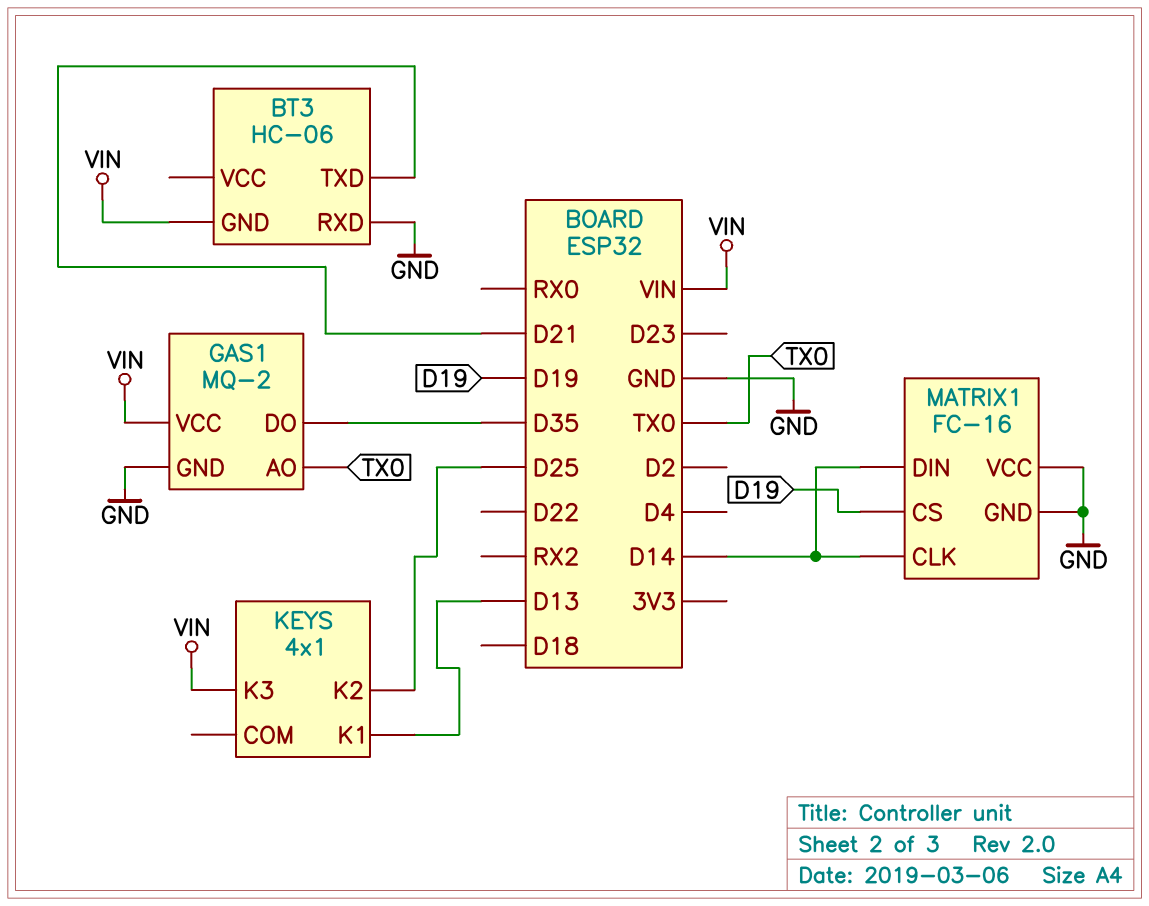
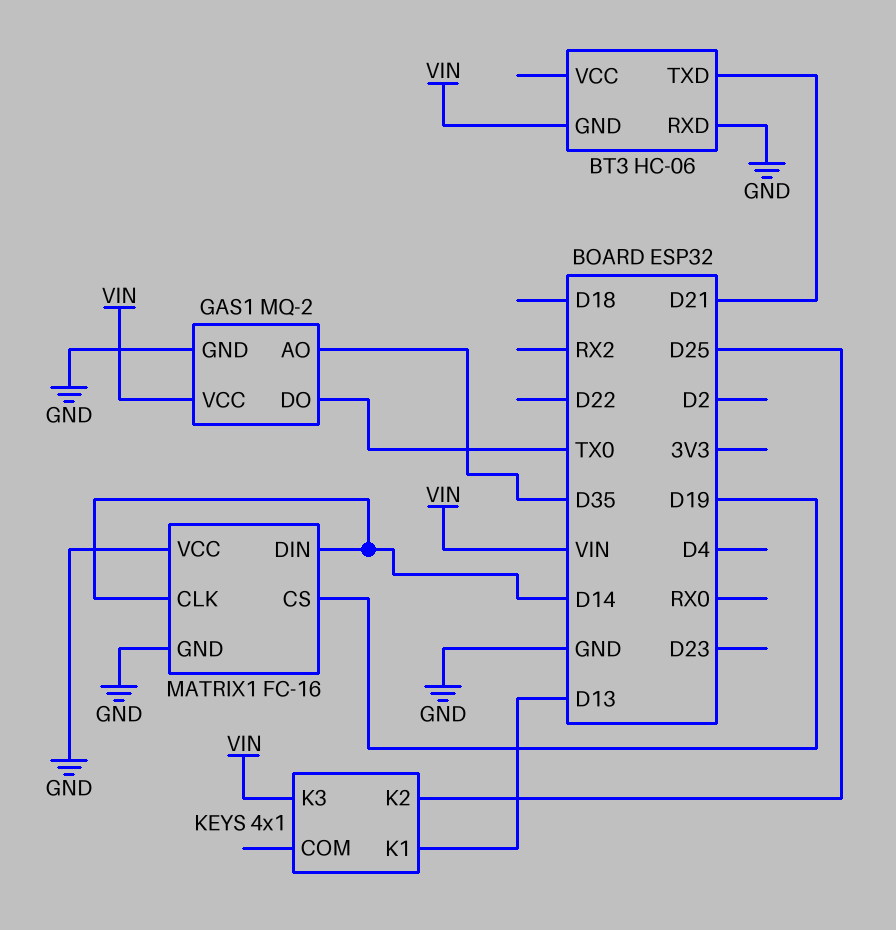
GAS1 pin AO: TX0 -> D35
GAS1 pin DO: D35 -> TX0

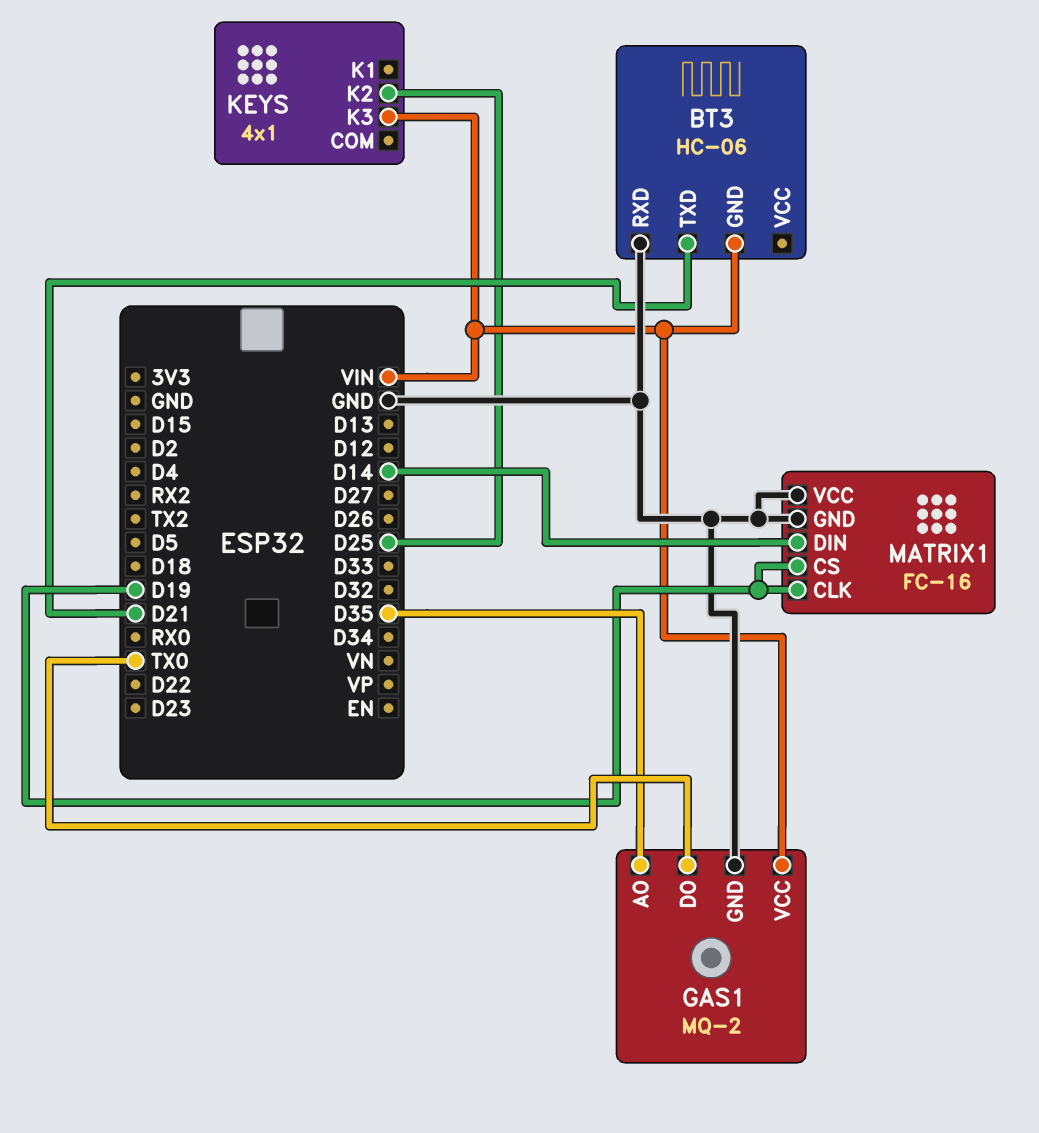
KEYS pin K1: D13 -> none
MATRIX1 pin CLK: D14 -> D19

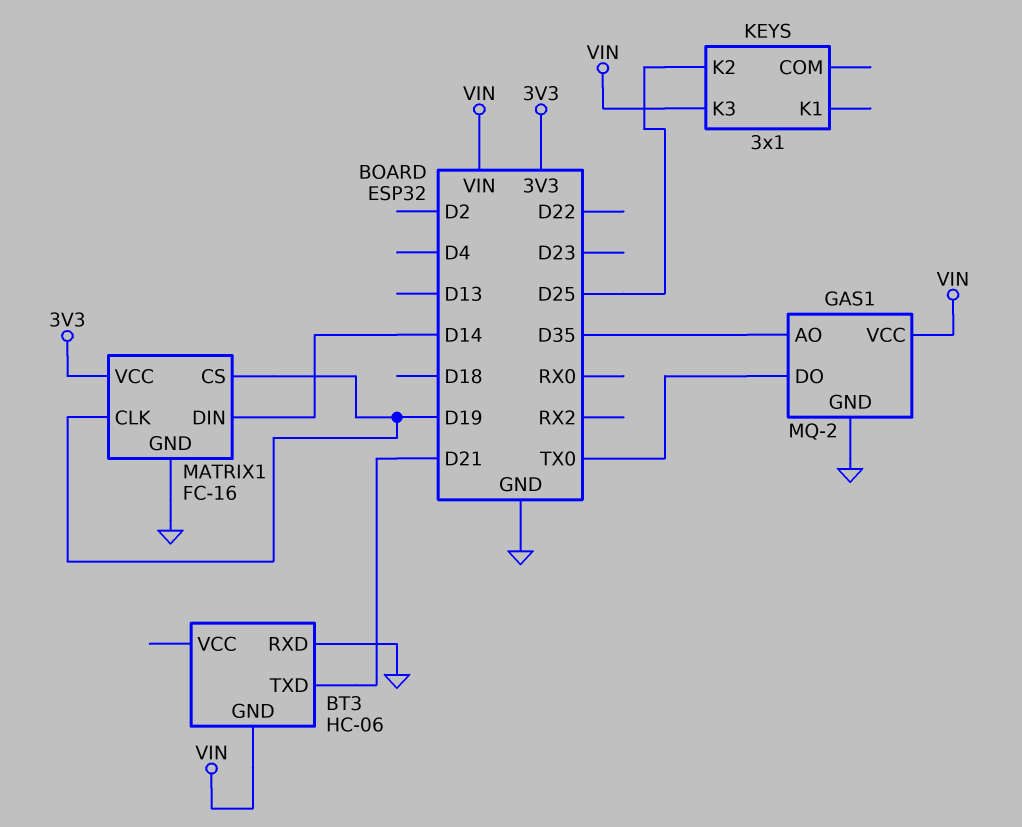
KEYS: 4x1 -> 3x1
MATRIX1 pin VCC: GND -> 3V3

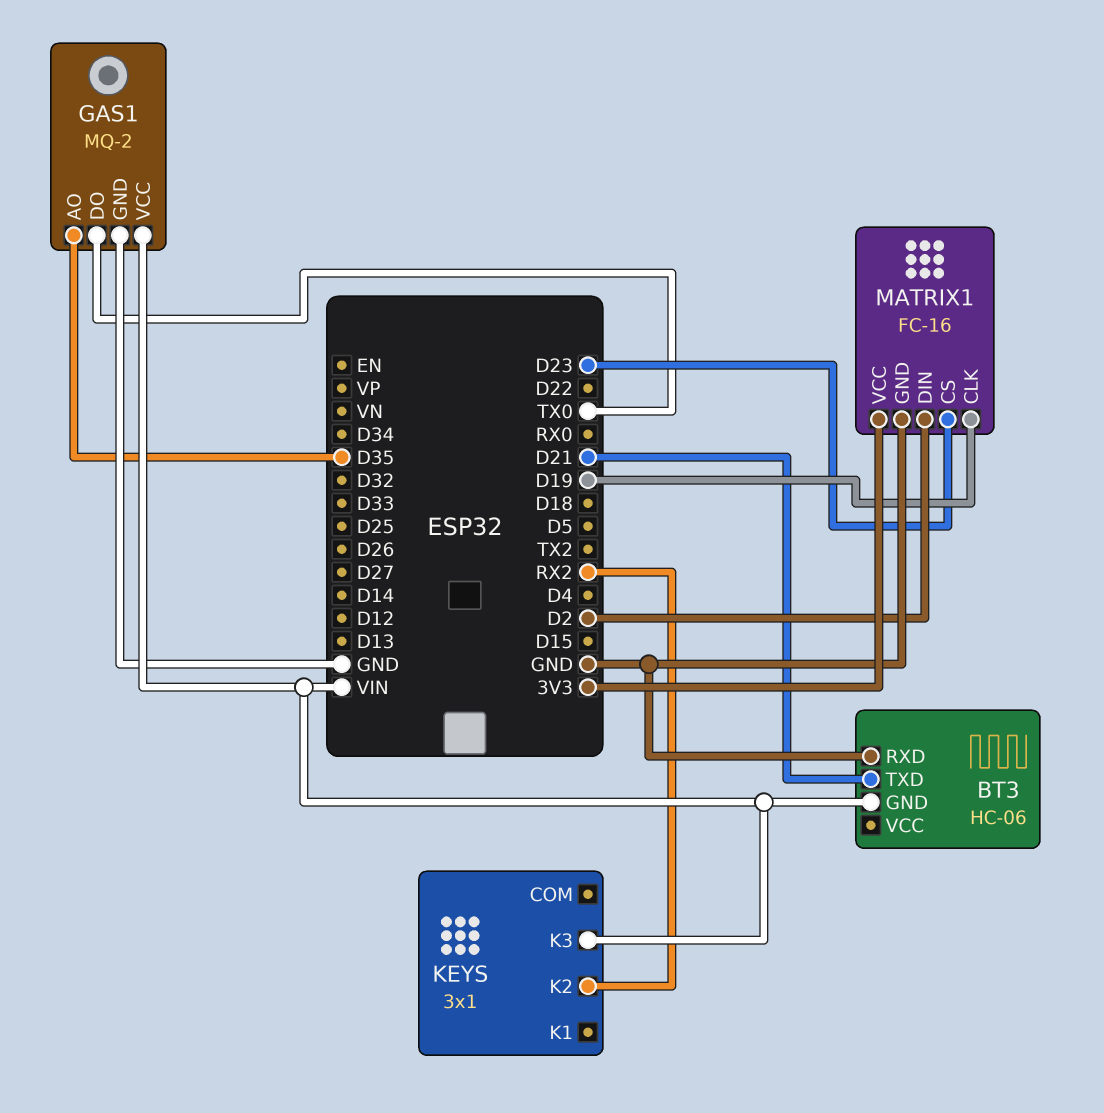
KEYS pin K2: D25 -> RX2
MATRIX1 pin CS: D19 -> D23
MATRIX1 pin DIN: D14 -> D2

